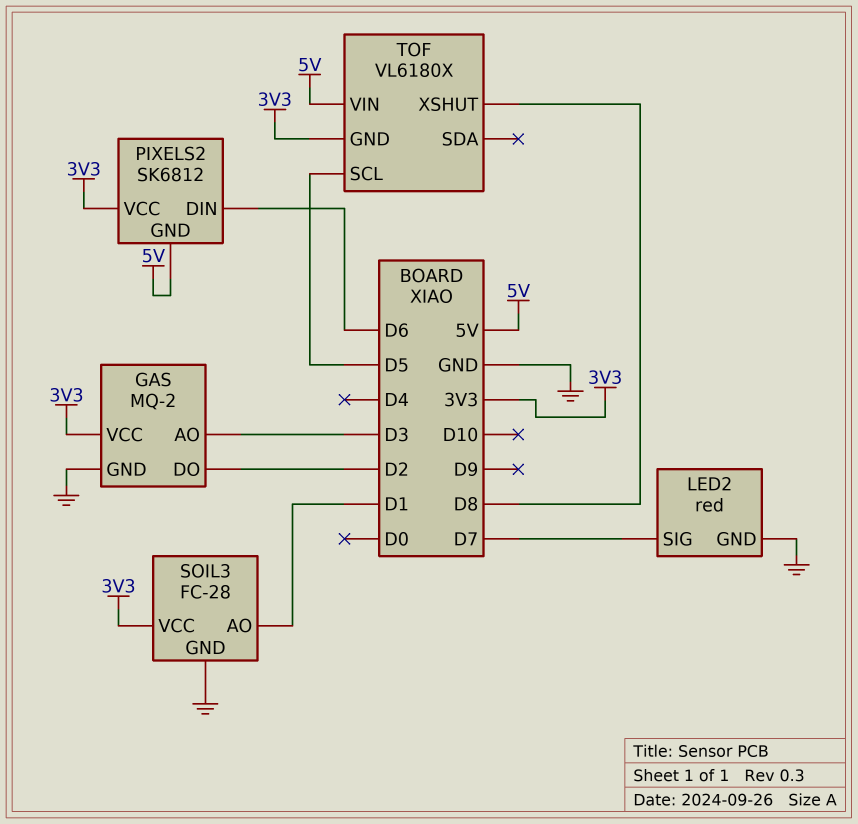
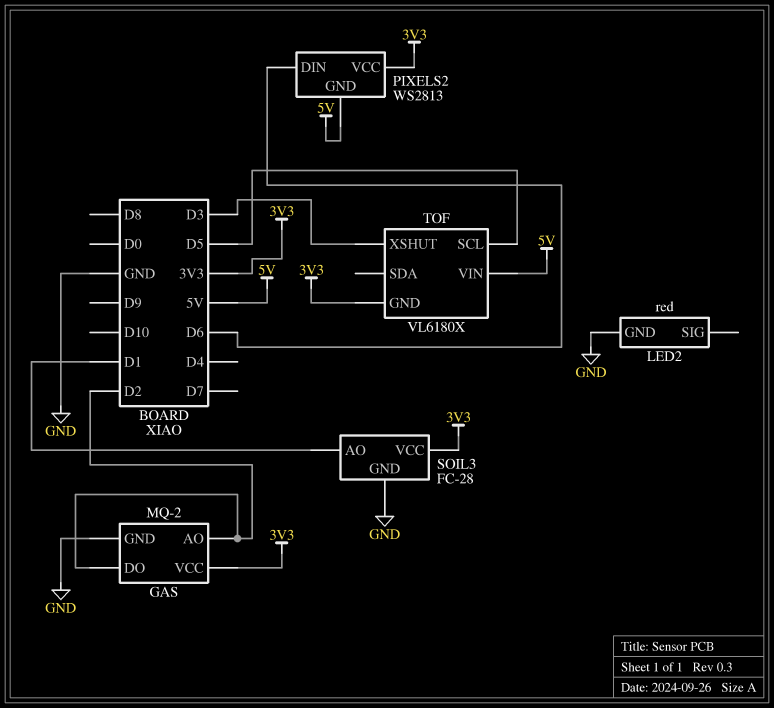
GAS pin AO: D3 -> D2
LED2 pin SIG: D7 -> none
PIXELS2: SK6812 -> WS2813
TOF pin XSHUT: D8 -> D3

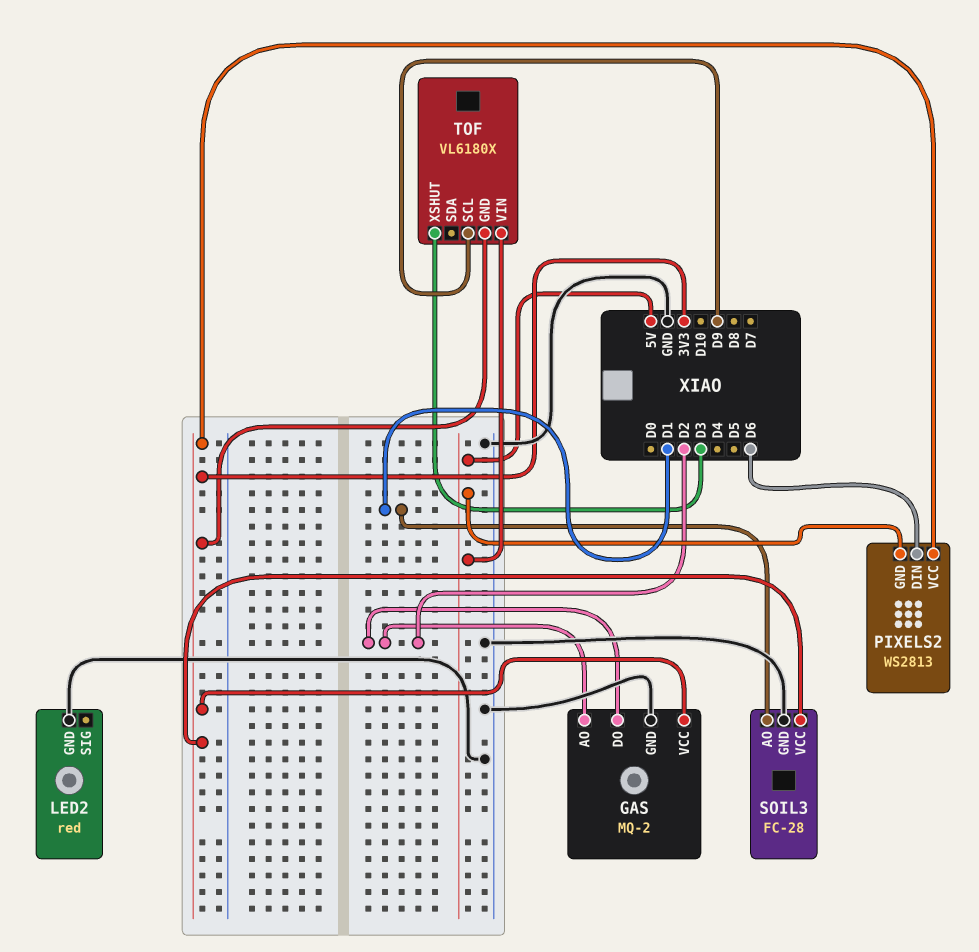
TOF pin SCL: D5 -> D9

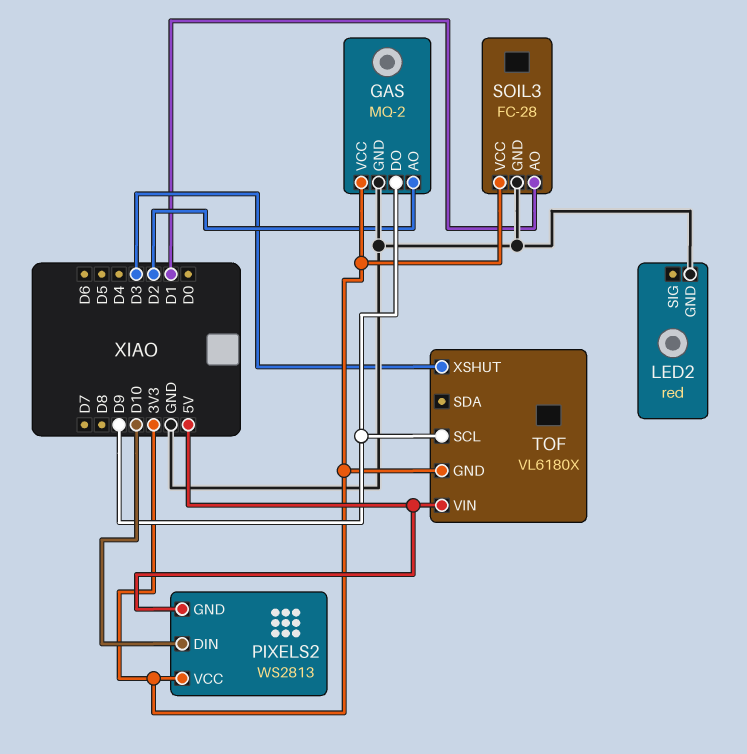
GAS pin DO: D2 -> D9
PIXELS2 pin DIN: D6 -> D10

